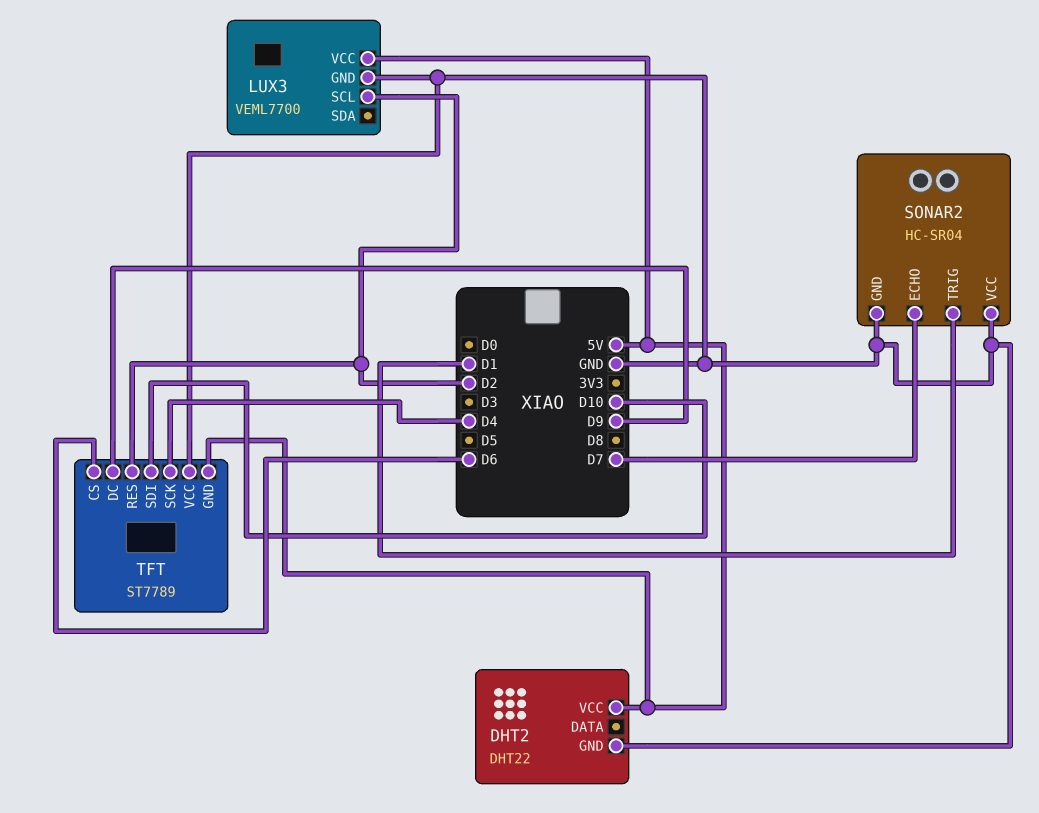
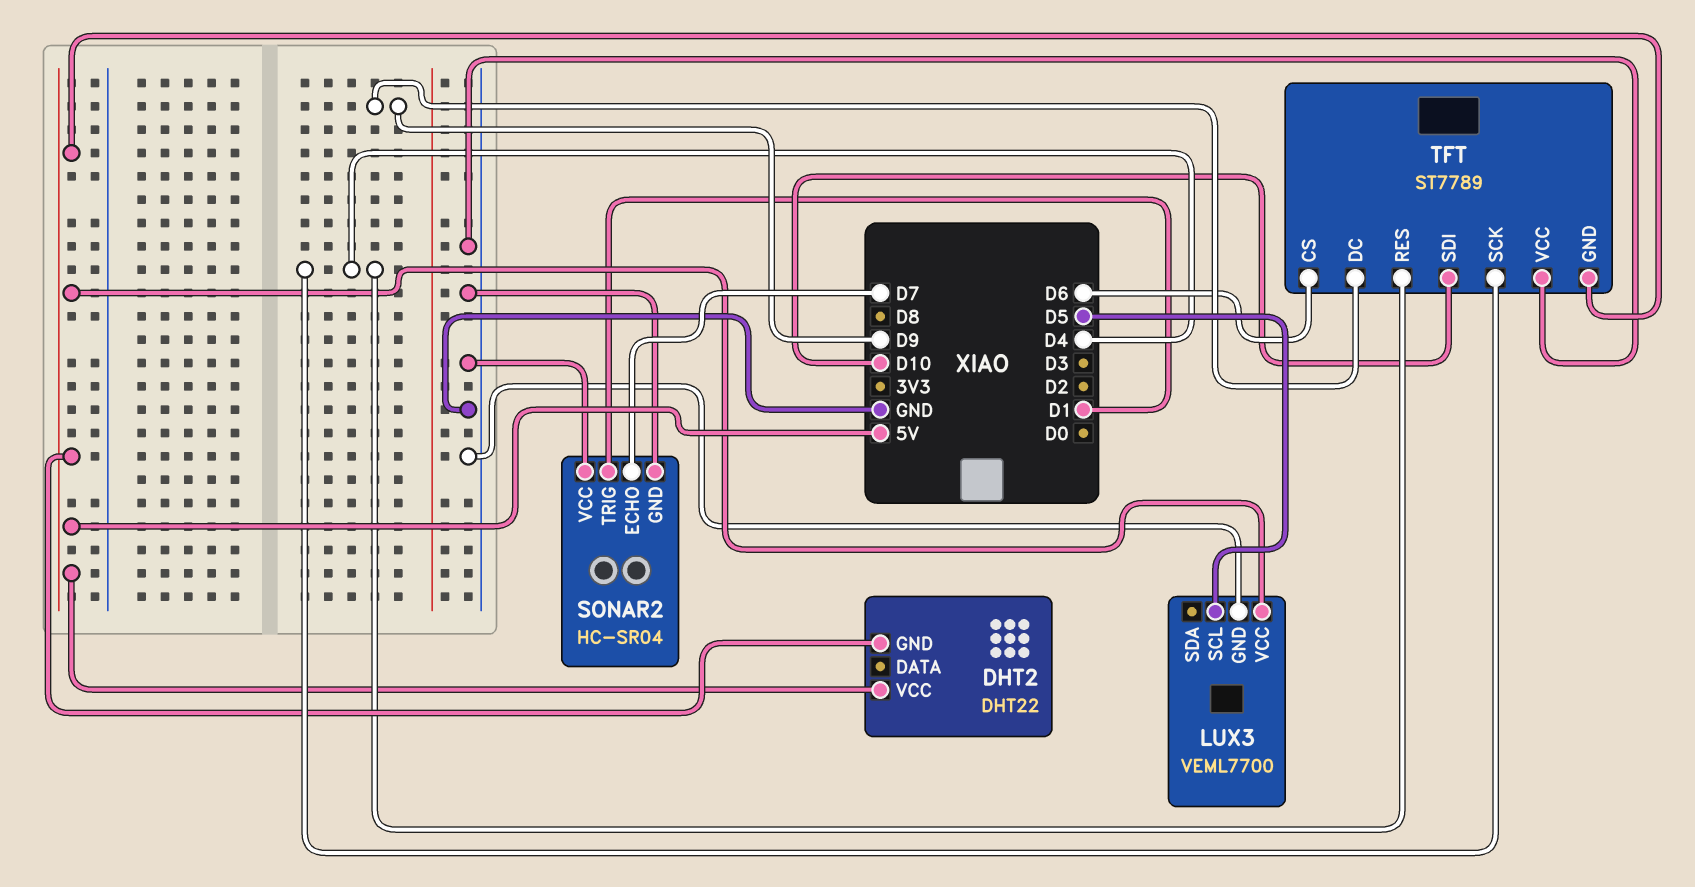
DHT2 pin GND: GND -> 5V
LUX3 pin SCL: D2 -> D5
TFT pin RES: D2 -> D4

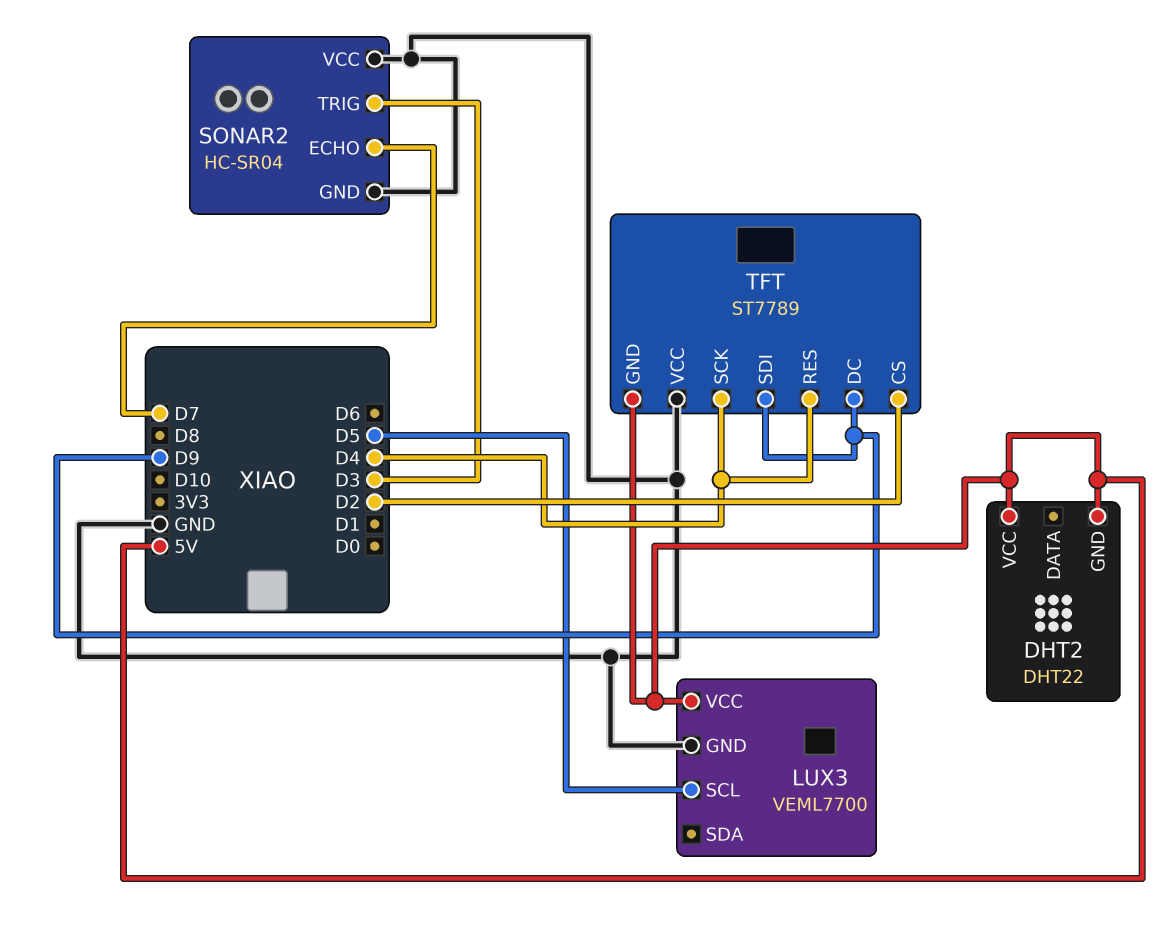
SONAR2 pin TRIG: D1 -> D3
TFT pin CS: D6 -> D2
TFT pin SDI: D10 -> D9

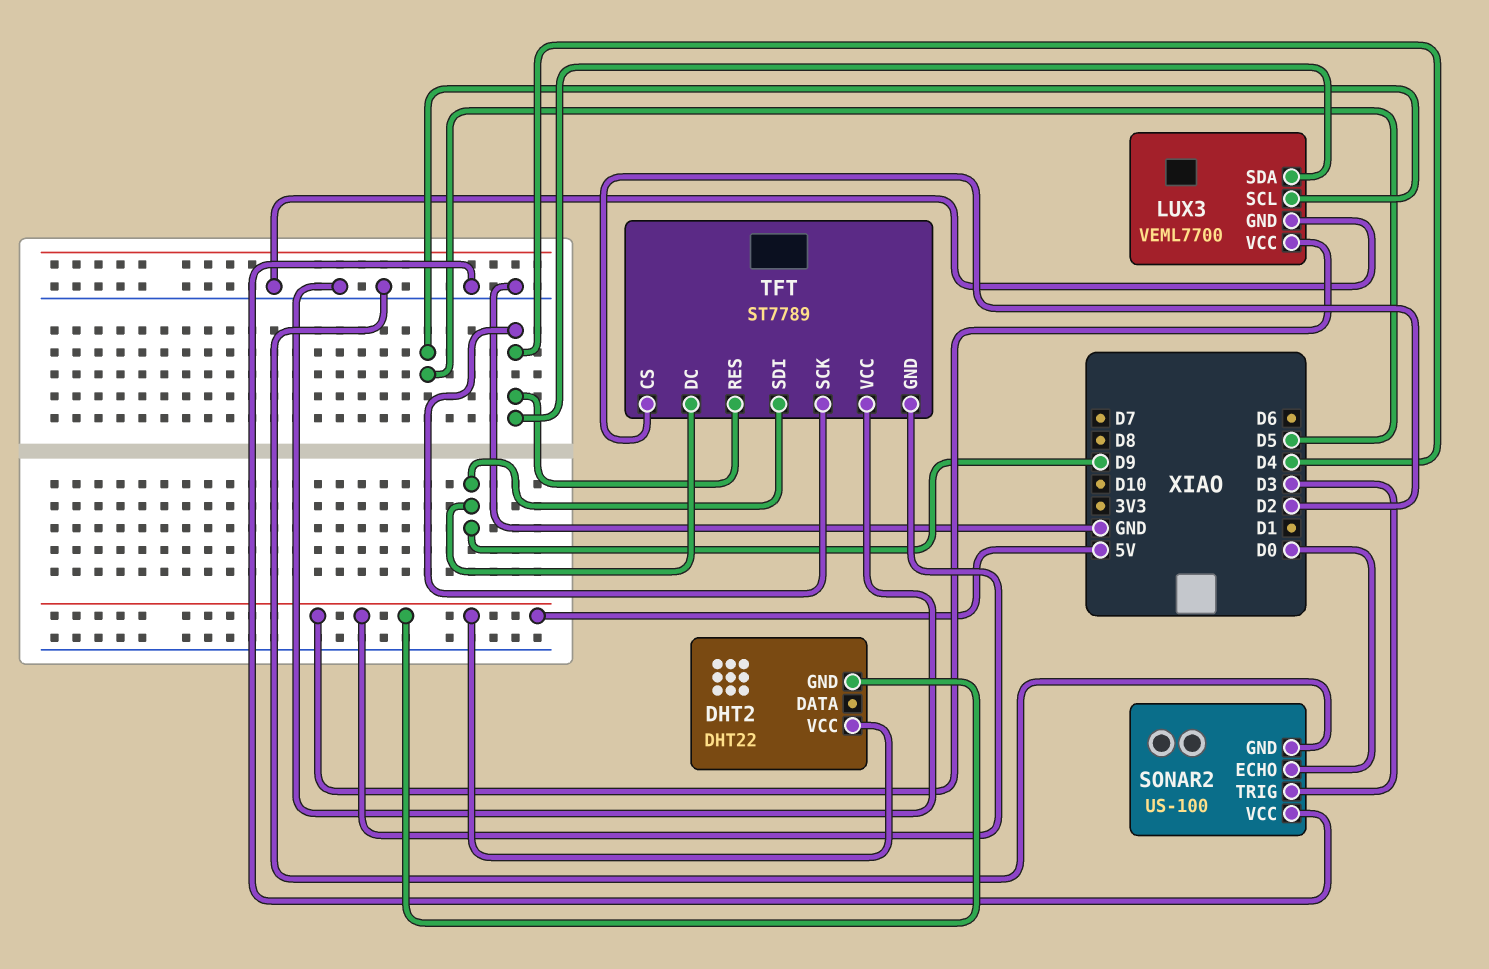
LUX3 pin SDA: none -> D4
SONAR2: HC-SR04 -> US-100
SONAR2 pin ECHO: D7 -> D0

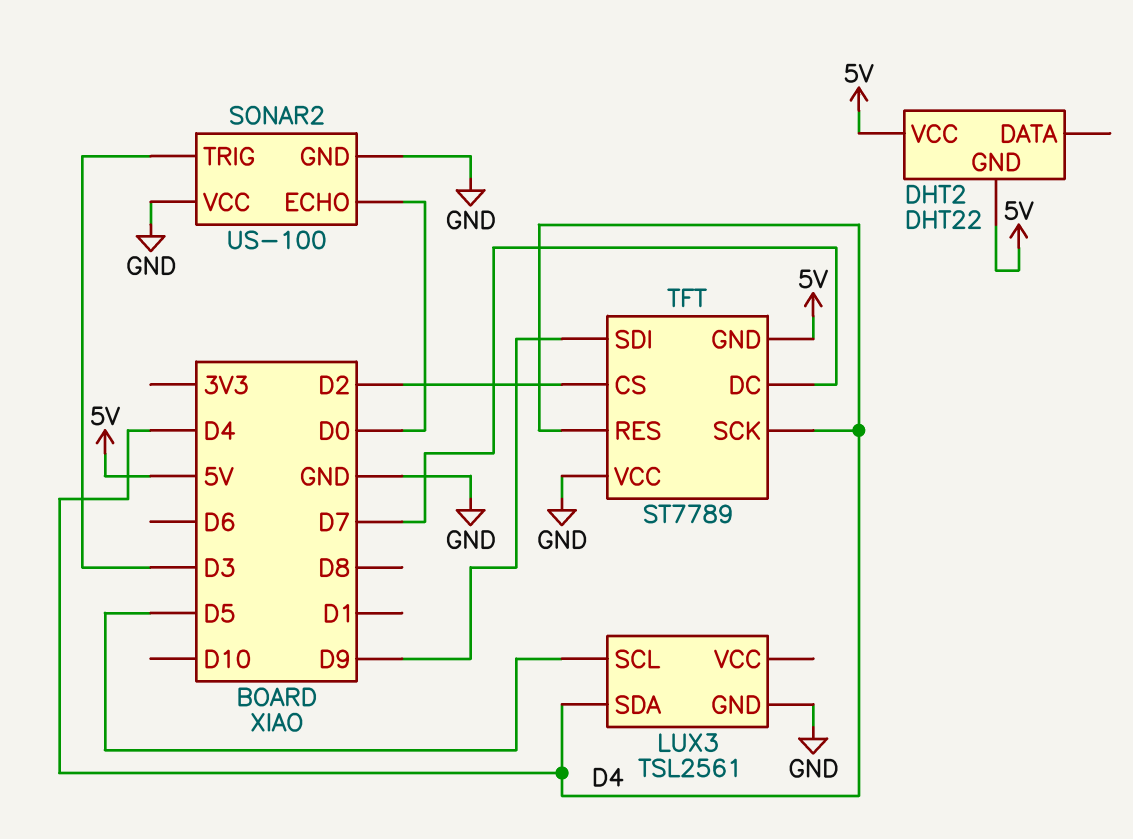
LUX3: VEML7700 -> TSL2561
LUX3 pin VCC: 5V -> none
TFT pin DC: D9 -> D7

